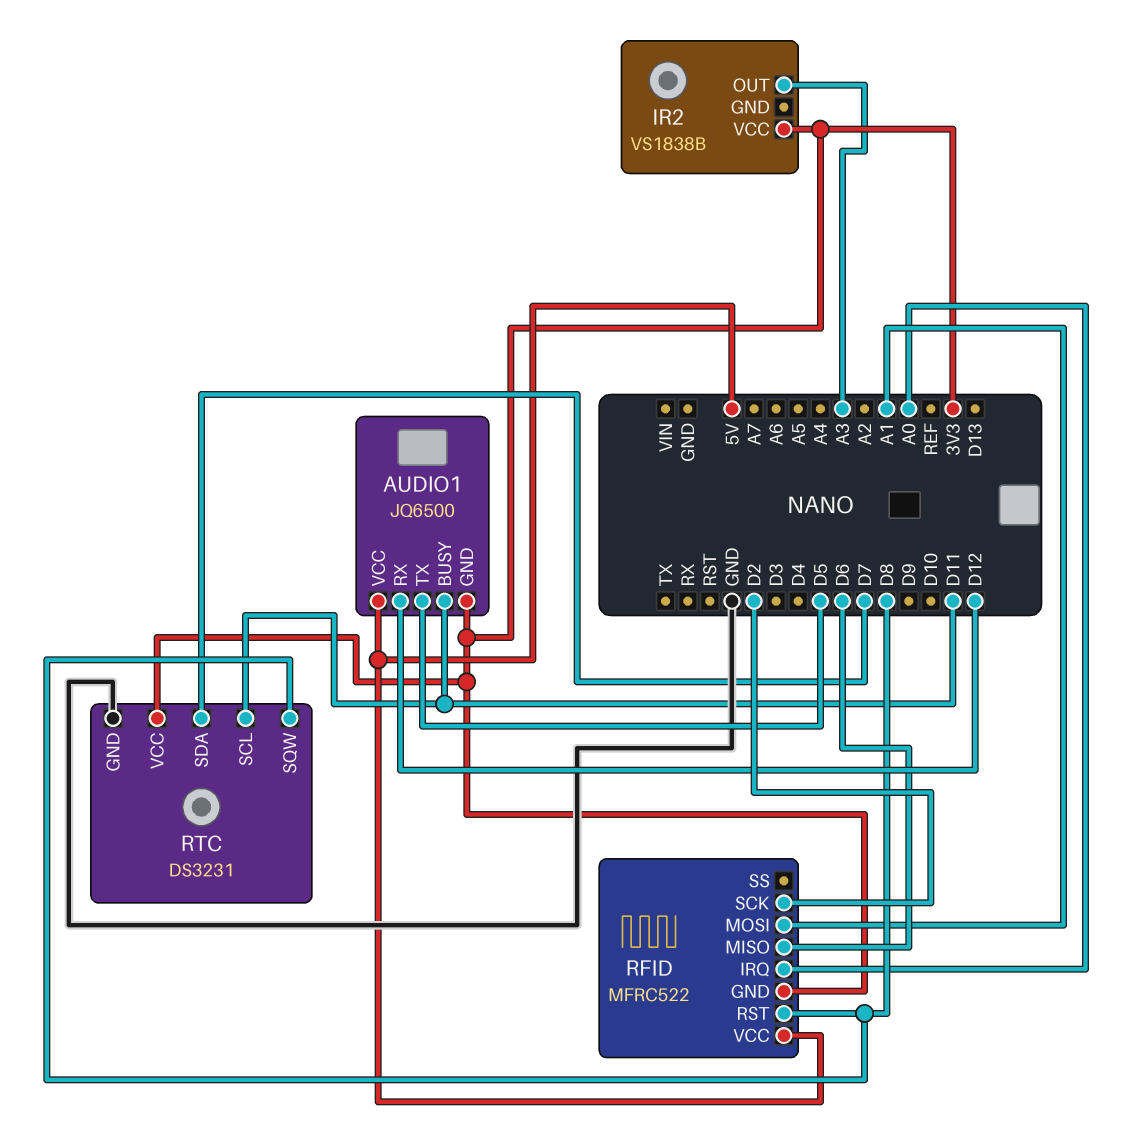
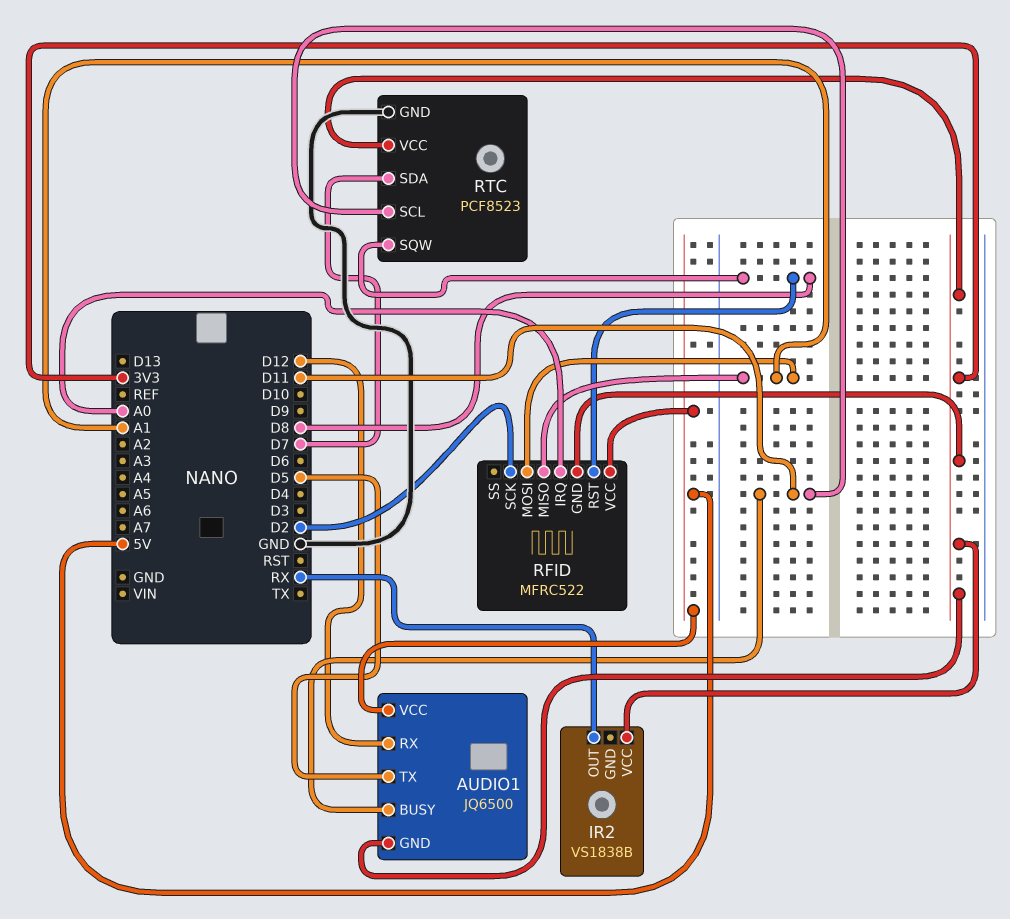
IR2 pin OUT: A3 -> RX
RFID pin MISO: D6 -> A1
RTC: DS3231 -> PCF8523

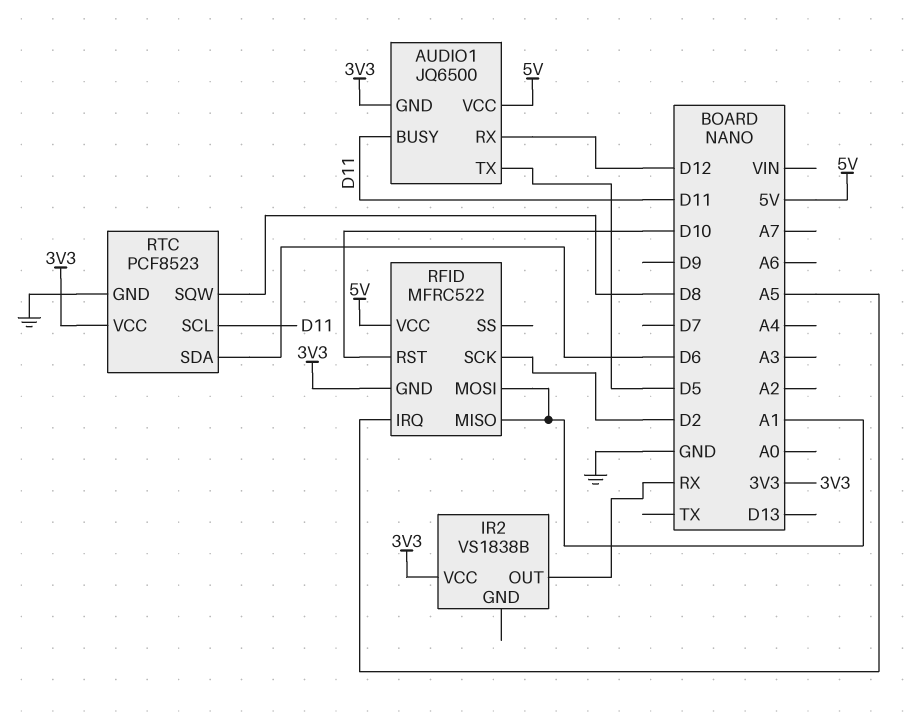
RFID pin IRQ: A0 -> A5
RFID pin RST: D8 -> D10
RTC pin SDA: D7 -> D6

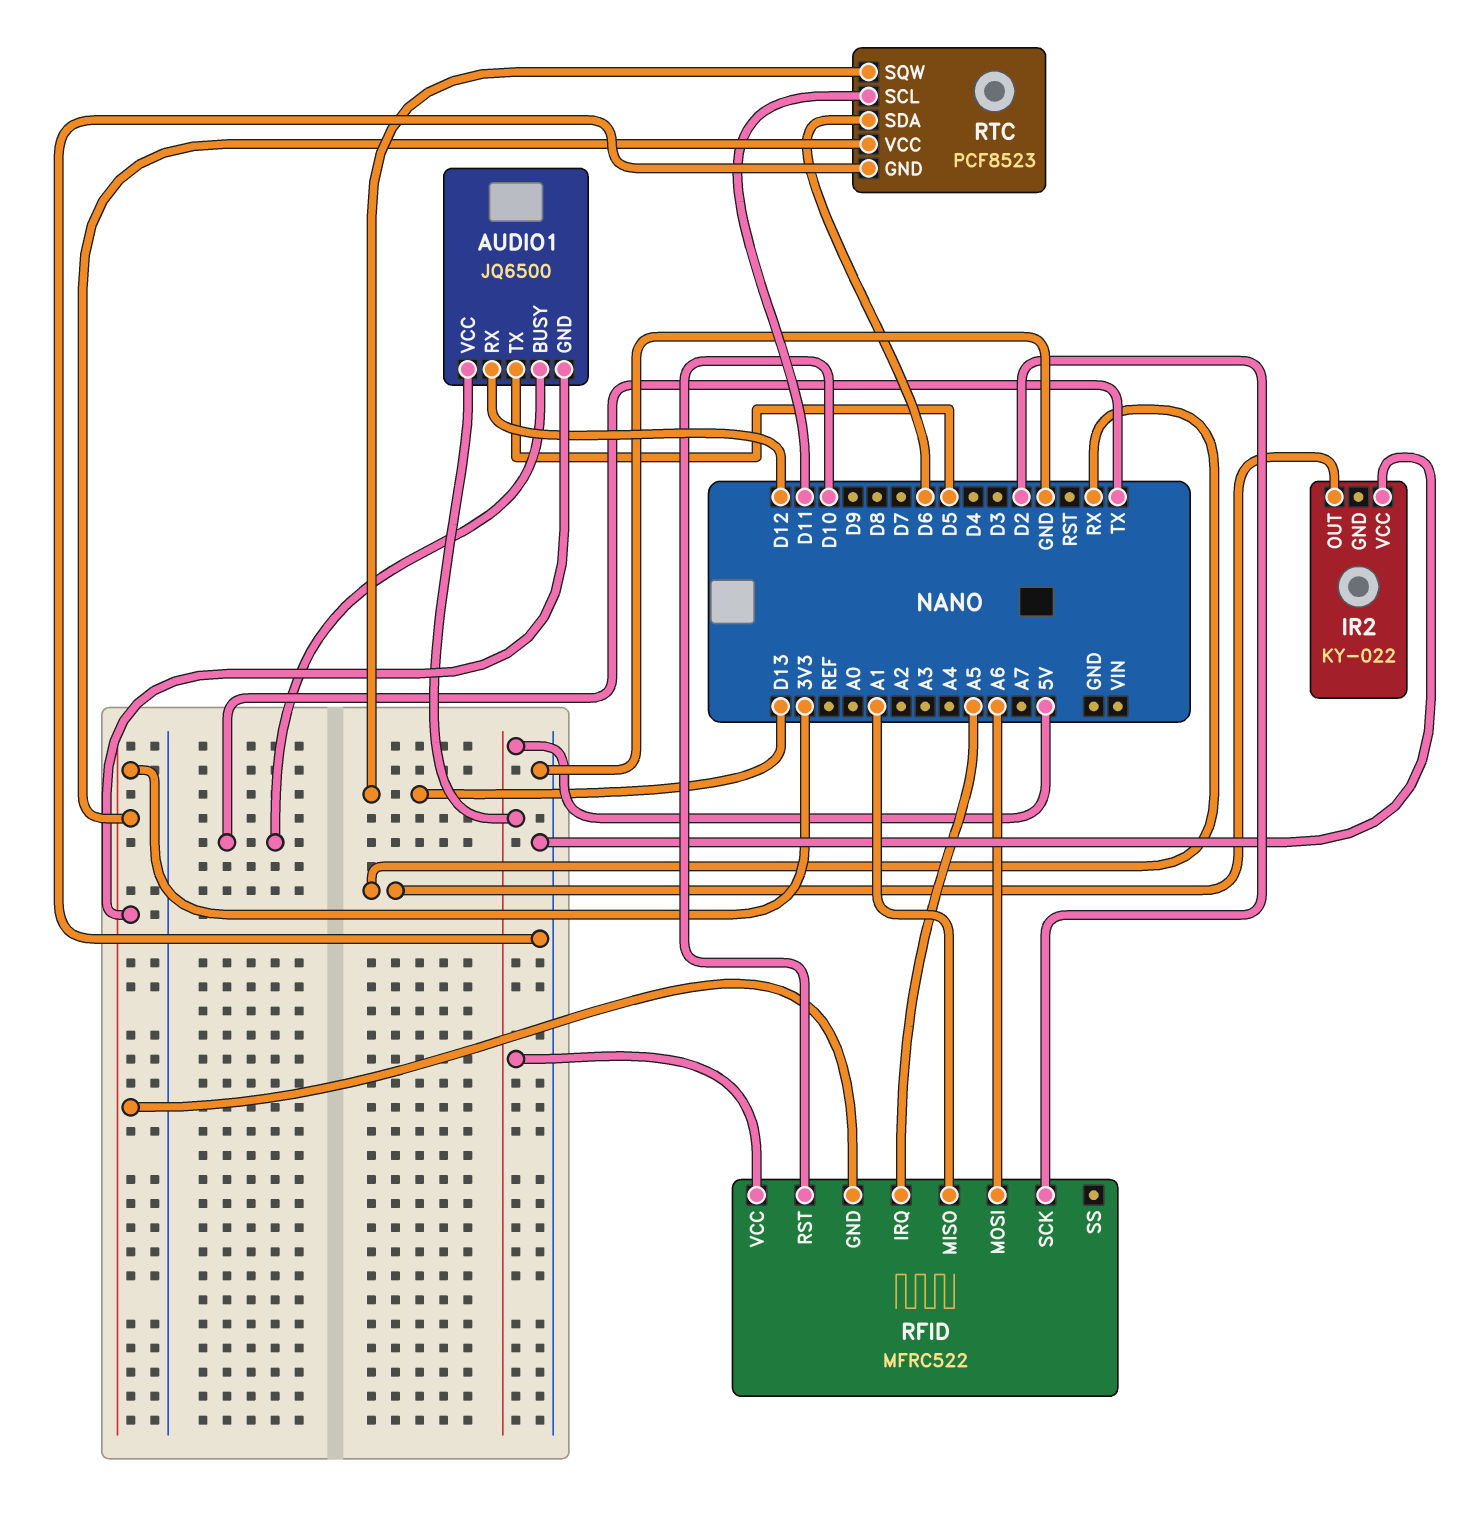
AUDIO1 pin BUSY: D11 -> TX
IR2: VS1838B -> KY-022
IR2 pin VCC: 3V3 -> GND
RFID pin MOSI: A1 -> A6
RTC pin SQW: D8 -> D13

